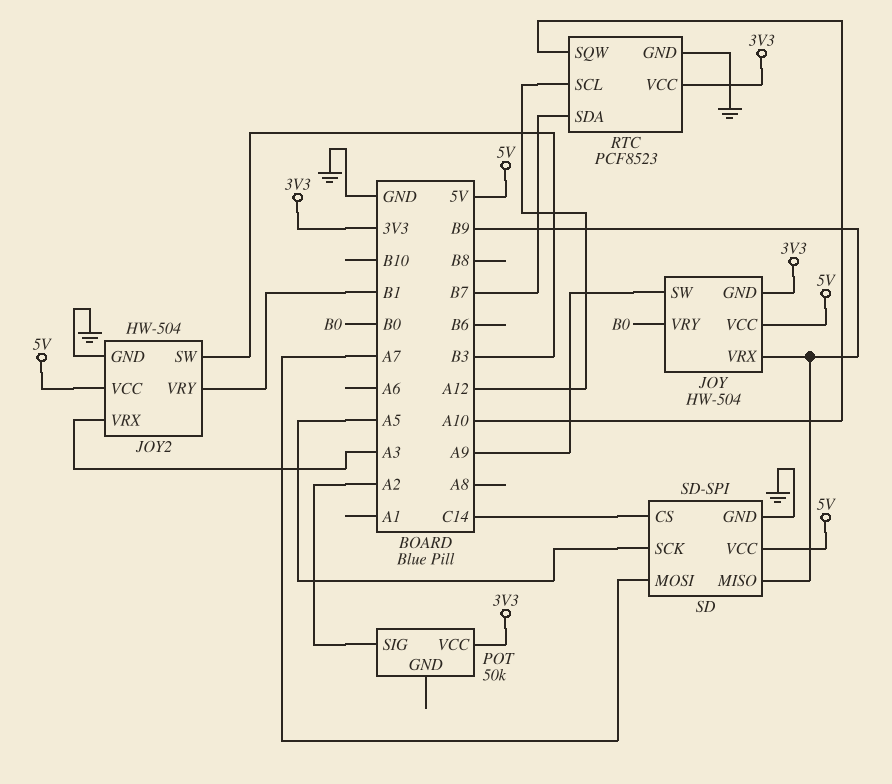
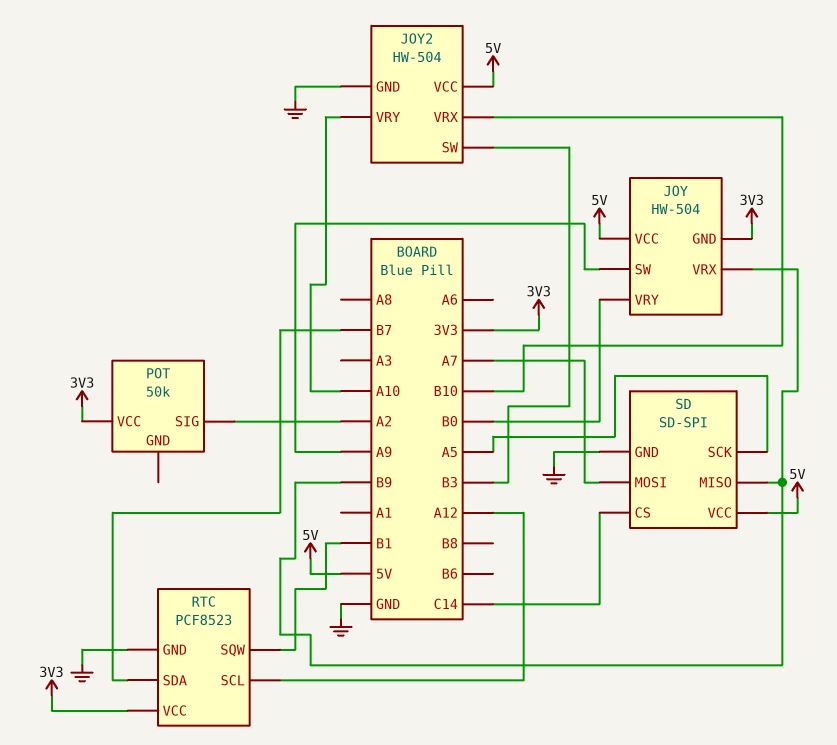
JOY2 pin VRX: A3 -> B10
JOY2 pin VRY: B1 -> A10
RTC pin SQW: A10 -> B1

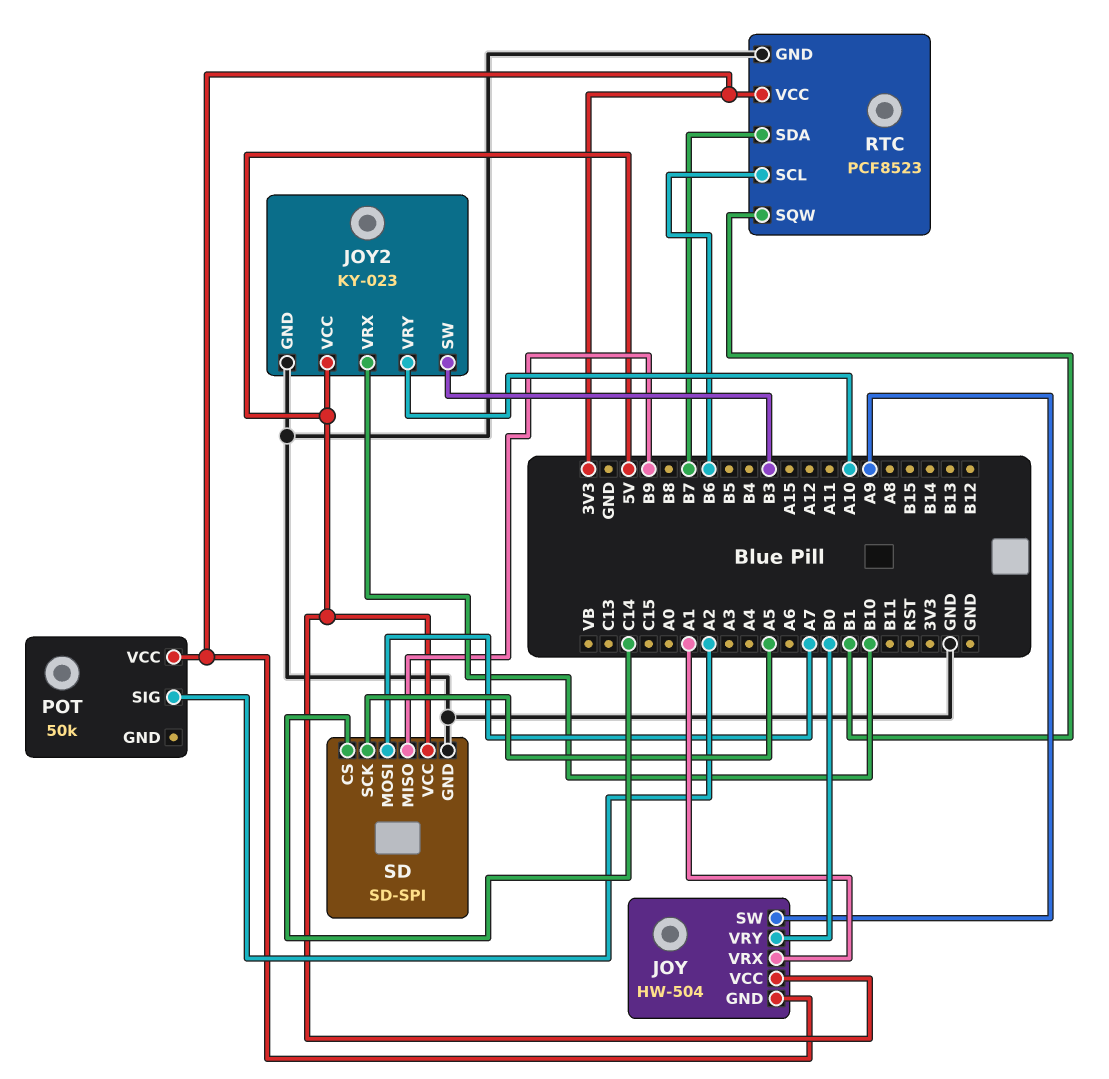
JOY pin VRX: B9 -> A1
JOY2: HW-504 -> KY-023
RTC pin SCL: A12 -> B6

